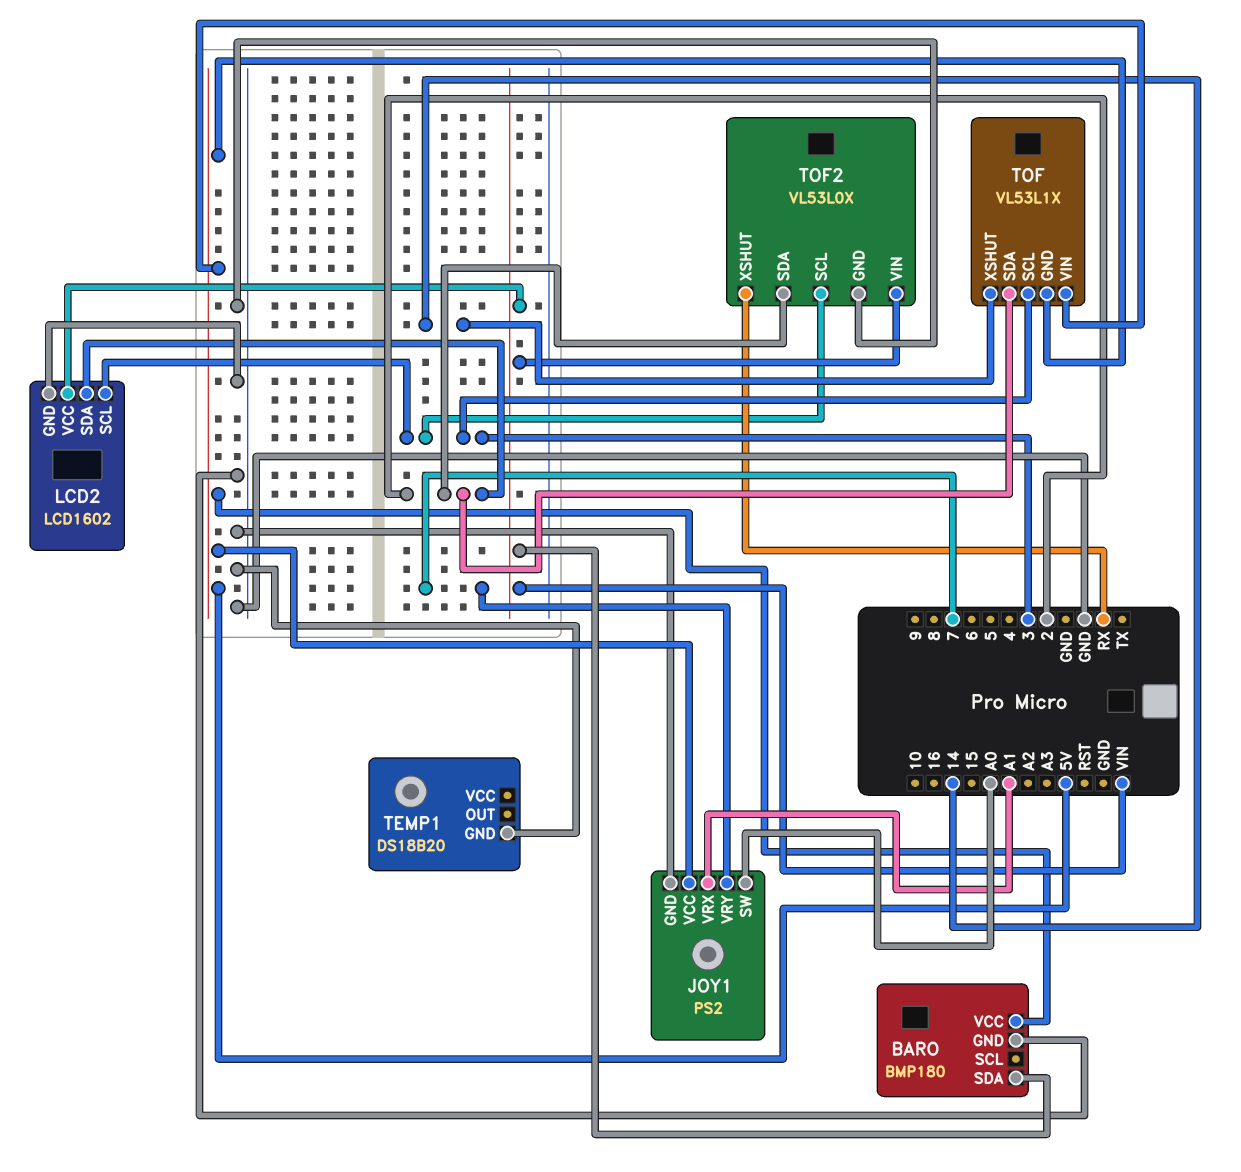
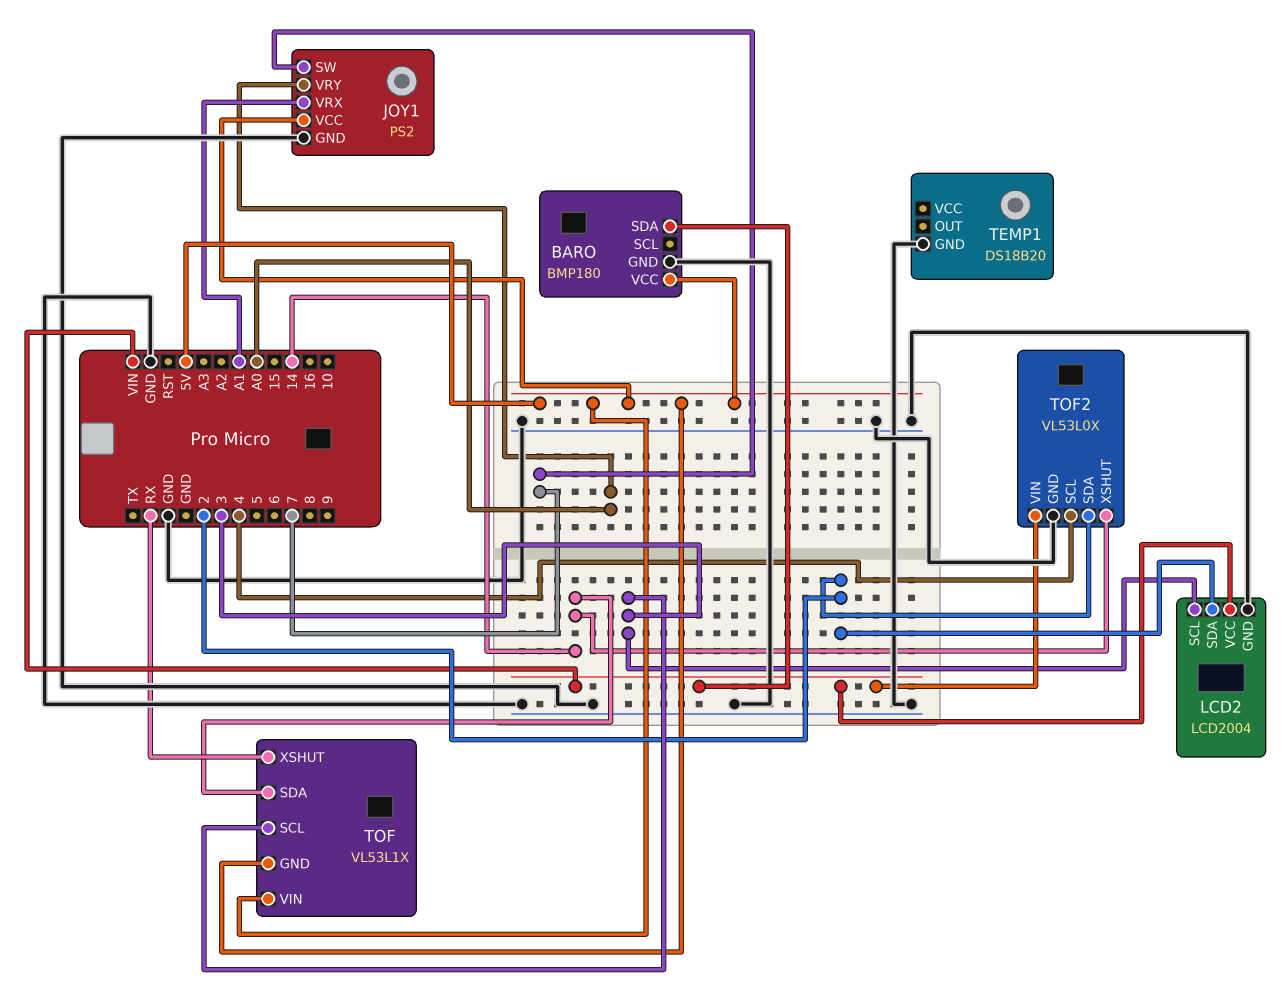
JOY1 pin SW: A0 -> 7
JOY1 pin VRY: 7 -> A0
LCD2: LCD1602 -> LCD2004
TOF pin SDA: 2 -> 14
TOF pin XSHUT: 14 -> RX
TOF2 pin SCL: 3 -> 4
TOF2 pin XSHUT: RX -> 14

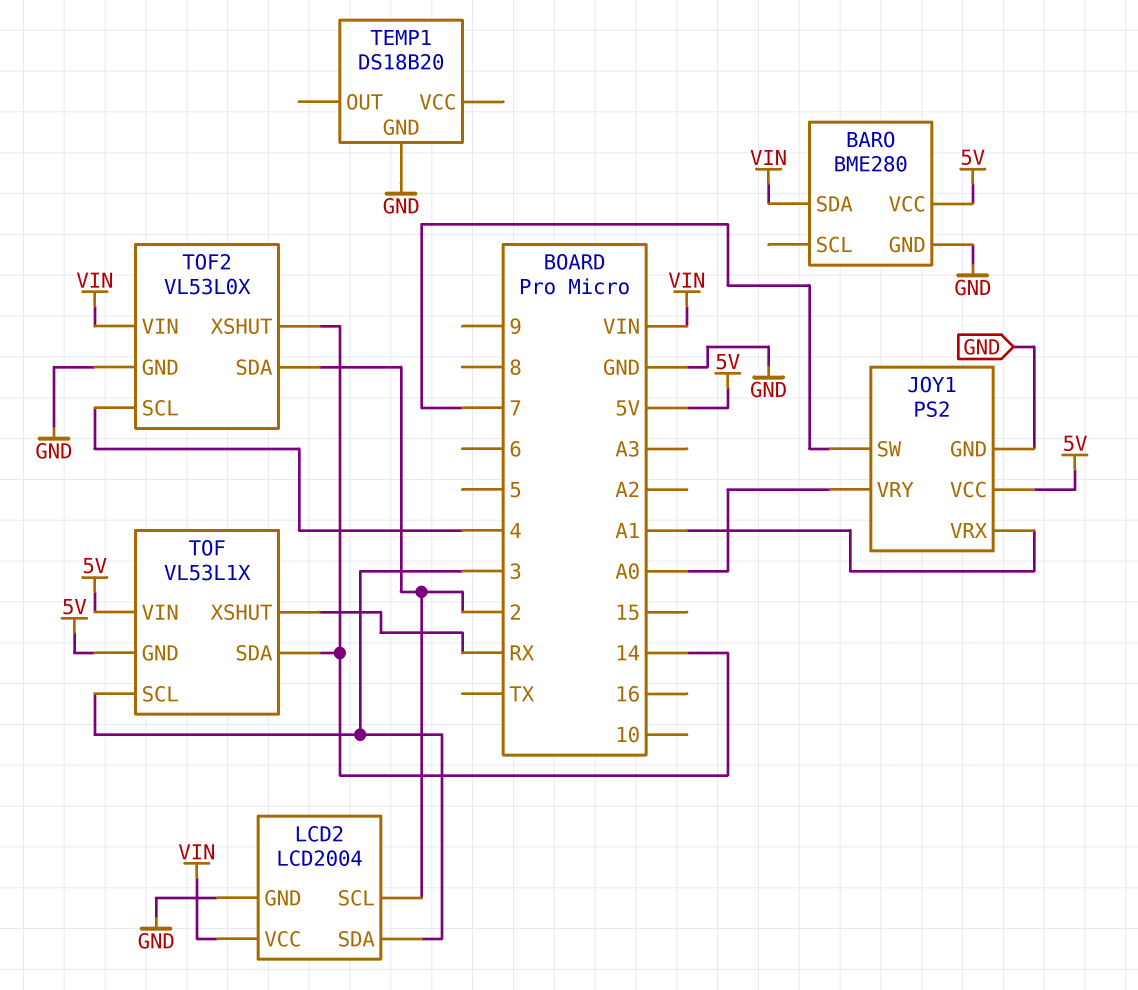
BARO: BMP180 -> BME280
LCD2 pin SCL: 3 -> 2
LCD2 pin SDA: 2 -> 3

